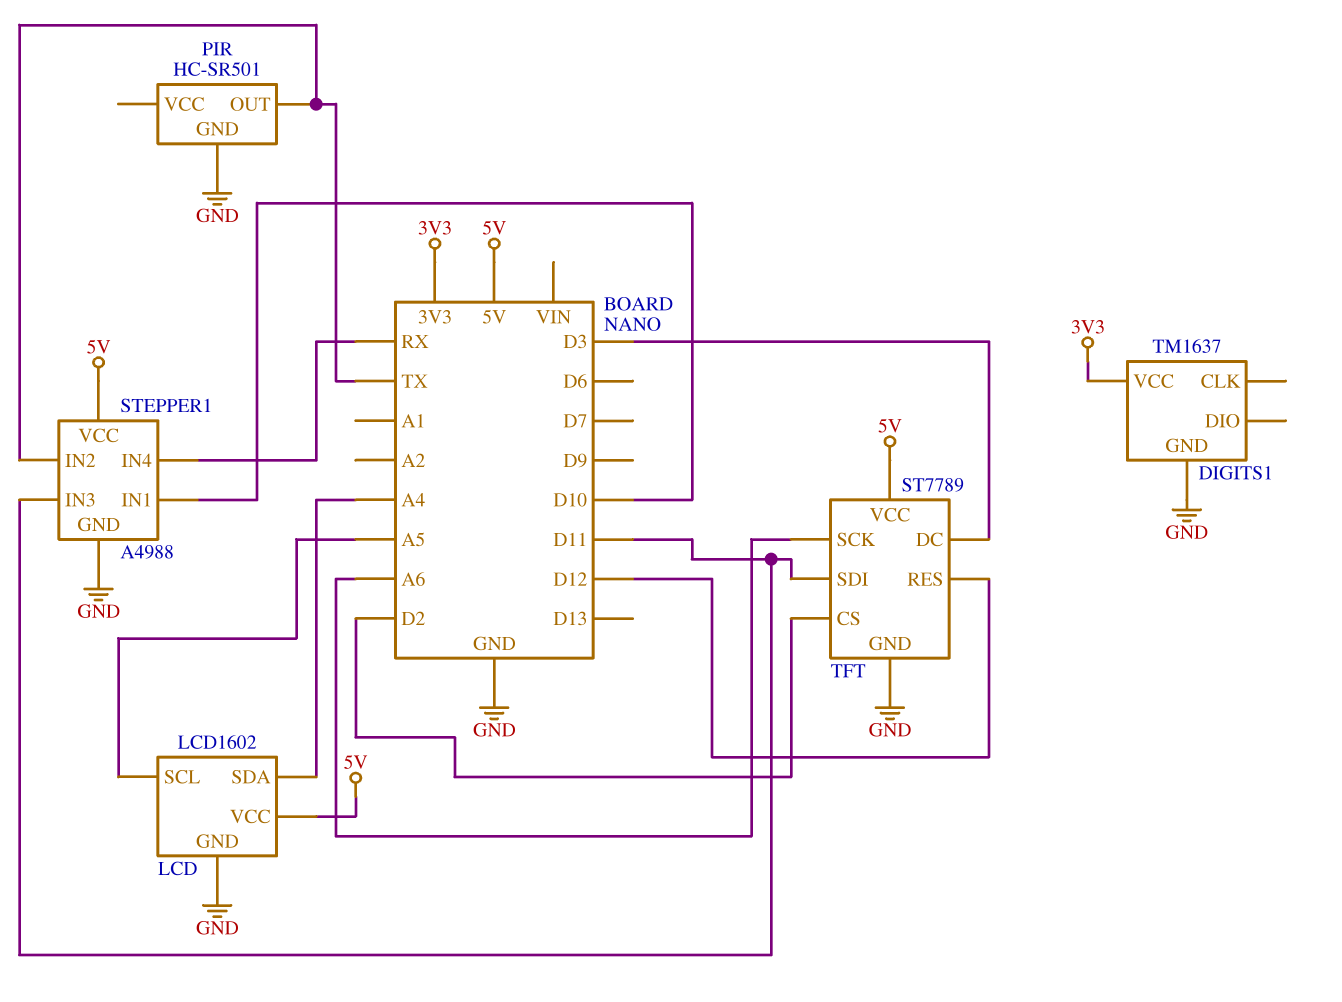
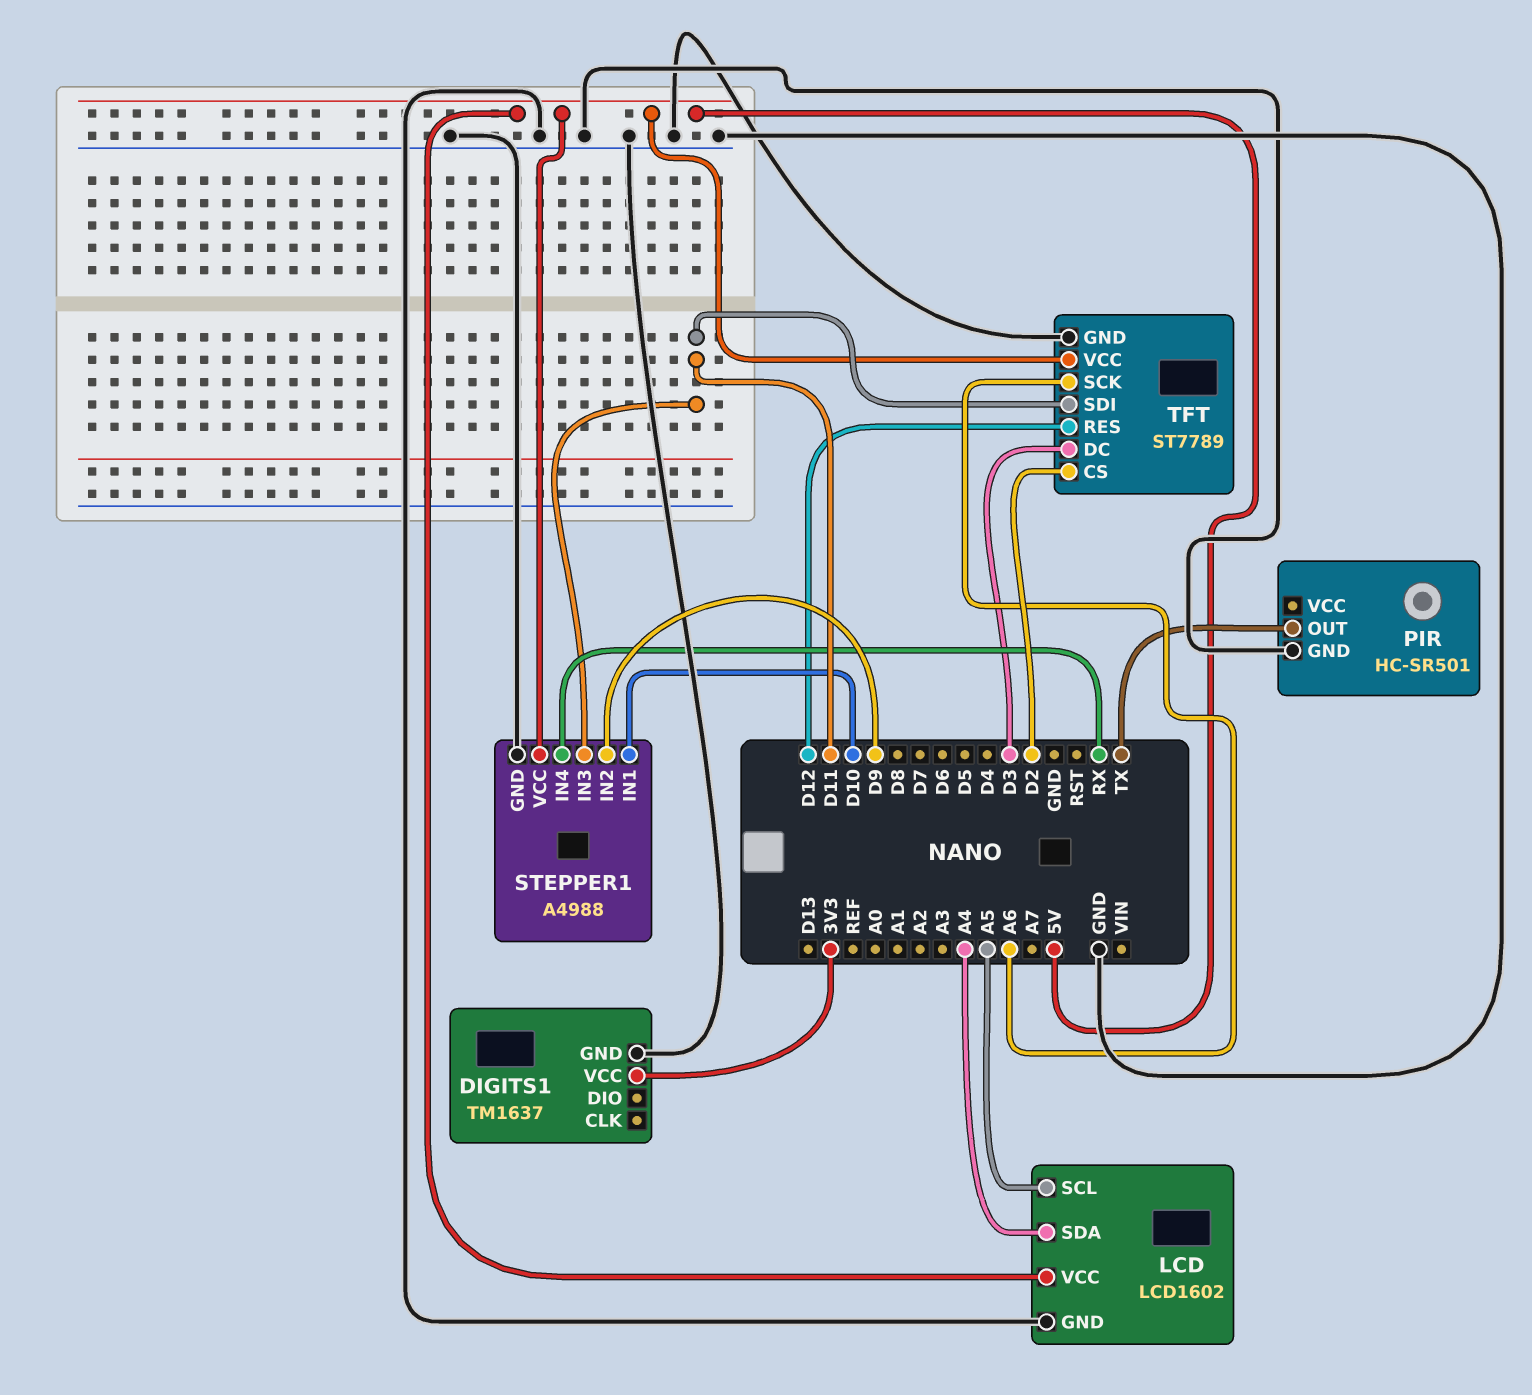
STEPPER1 pin IN2: TX -> D9

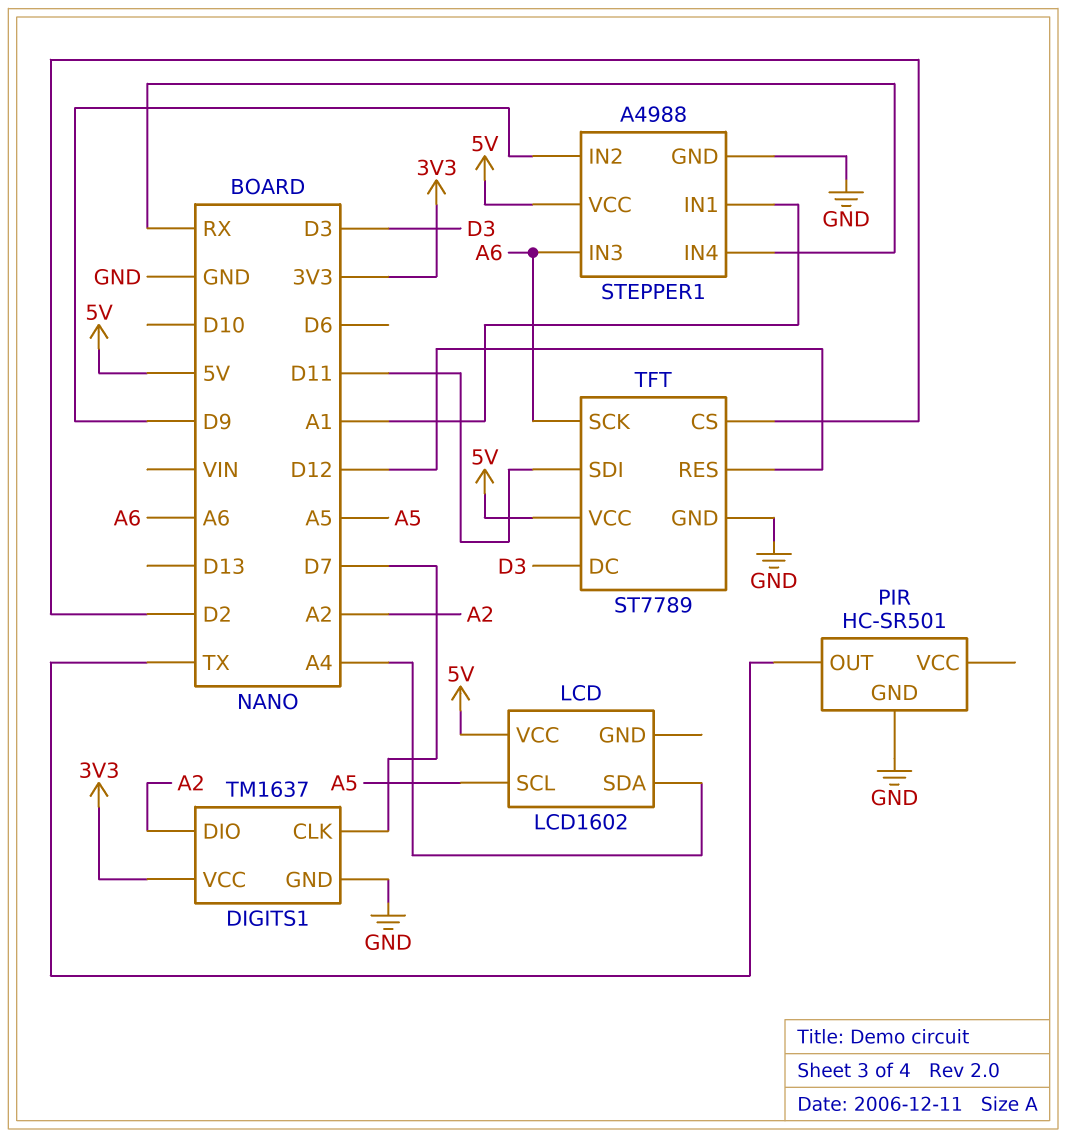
DIGITS1 pin CLK: none -> D7
DIGITS1 pin DIO: none -> A2
LCD pin GND: GND -> none
STEPPER1 pin IN1: D10 -> A1
STEPPER1 pin IN3: D11 -> A6

